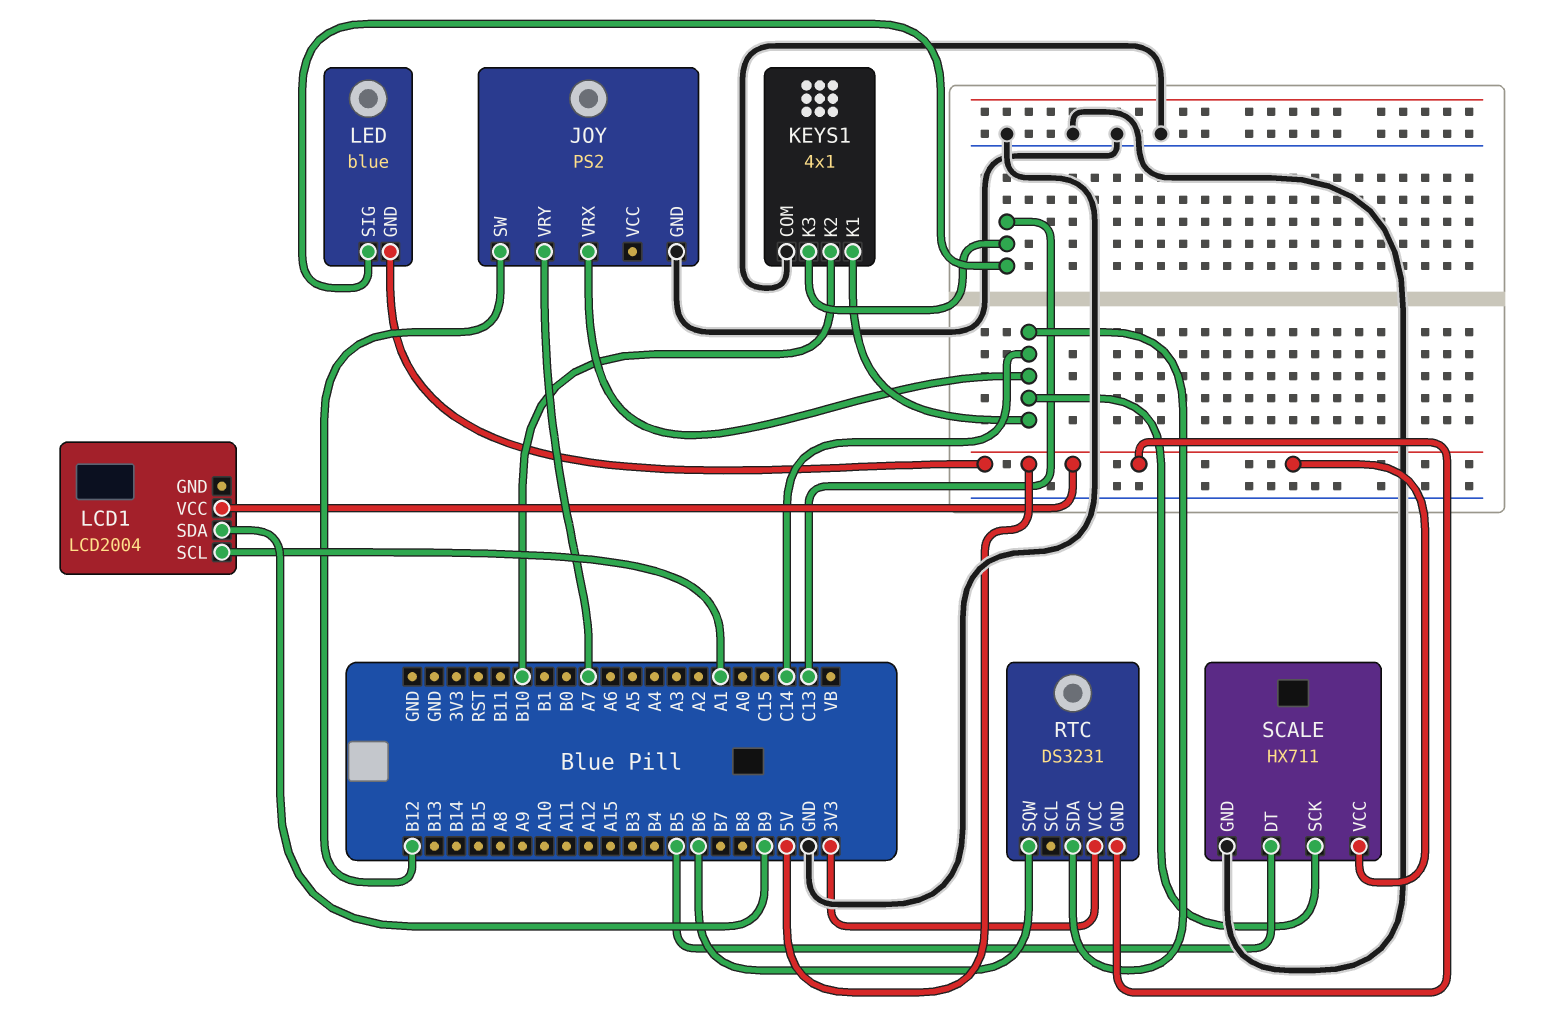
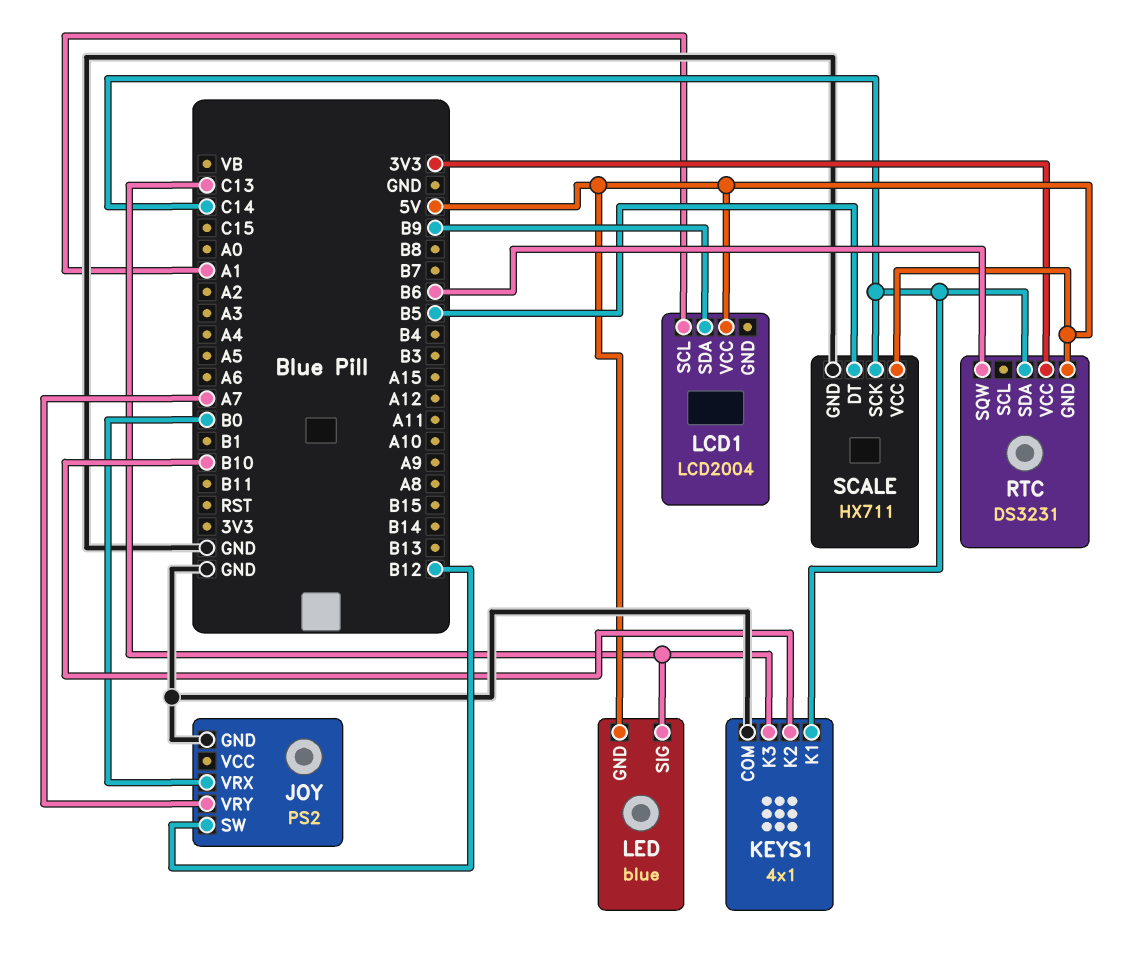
JOY pin VRX: C14 -> B0

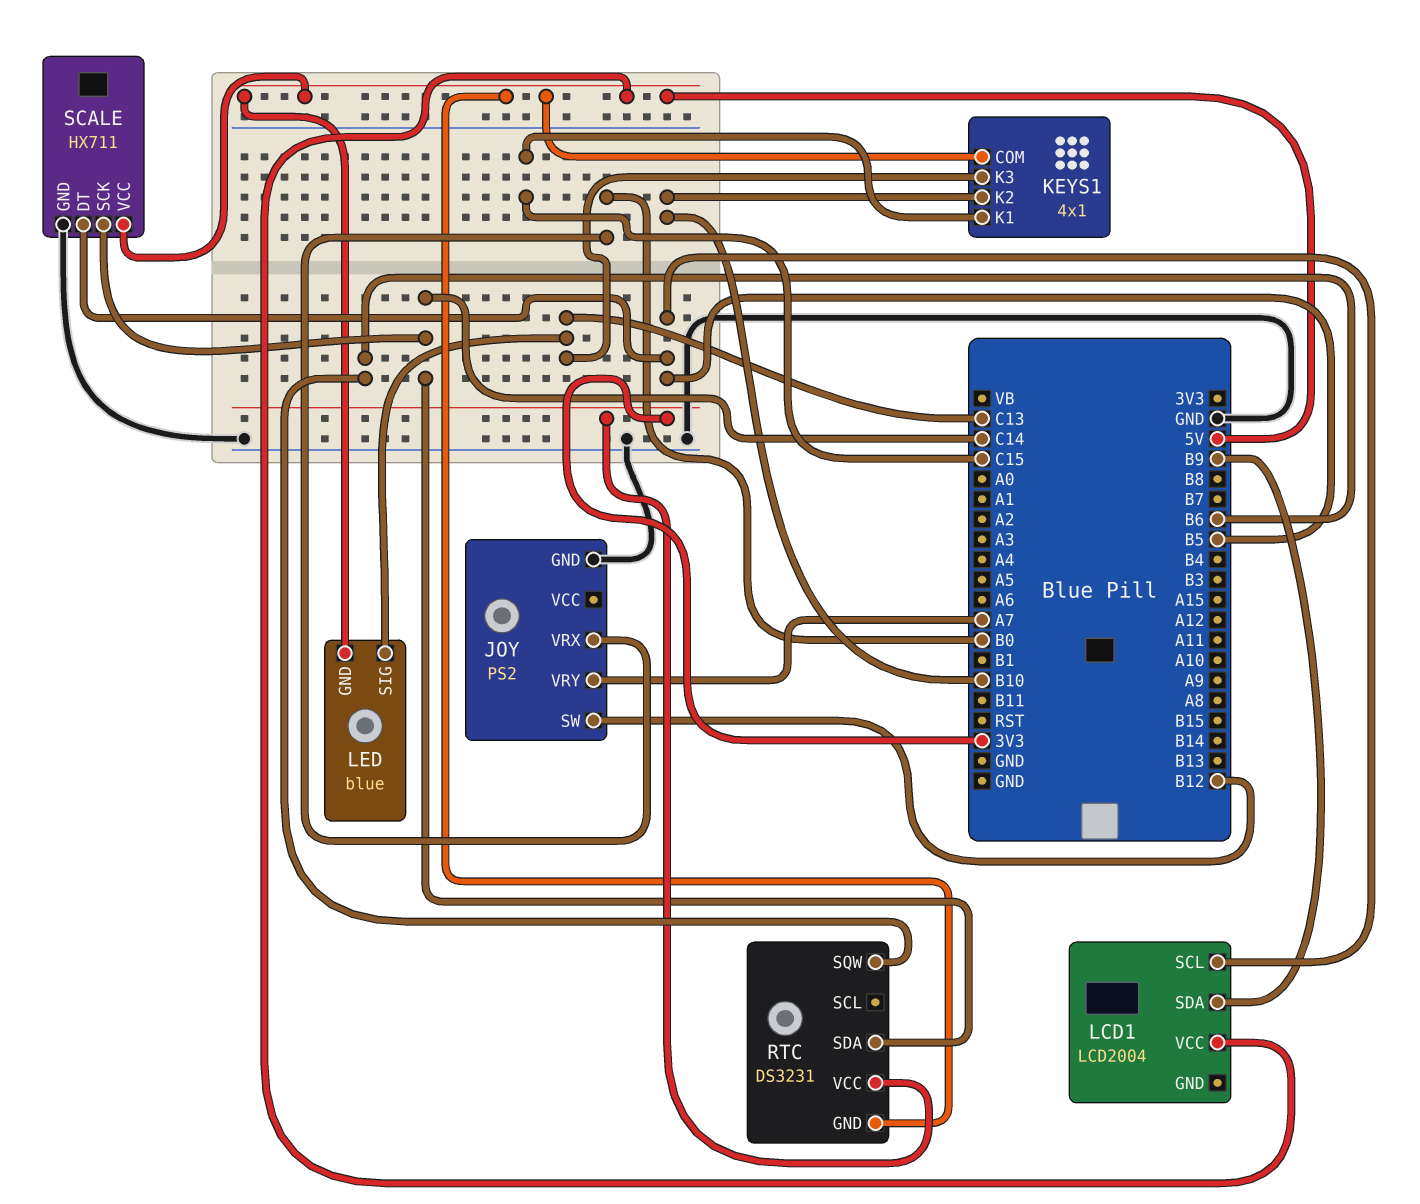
KEYS1 pin COM: GND -> 5V
KEYS1 pin K1: C14 -> C15
LCD1 pin SCL: A1 -> B5

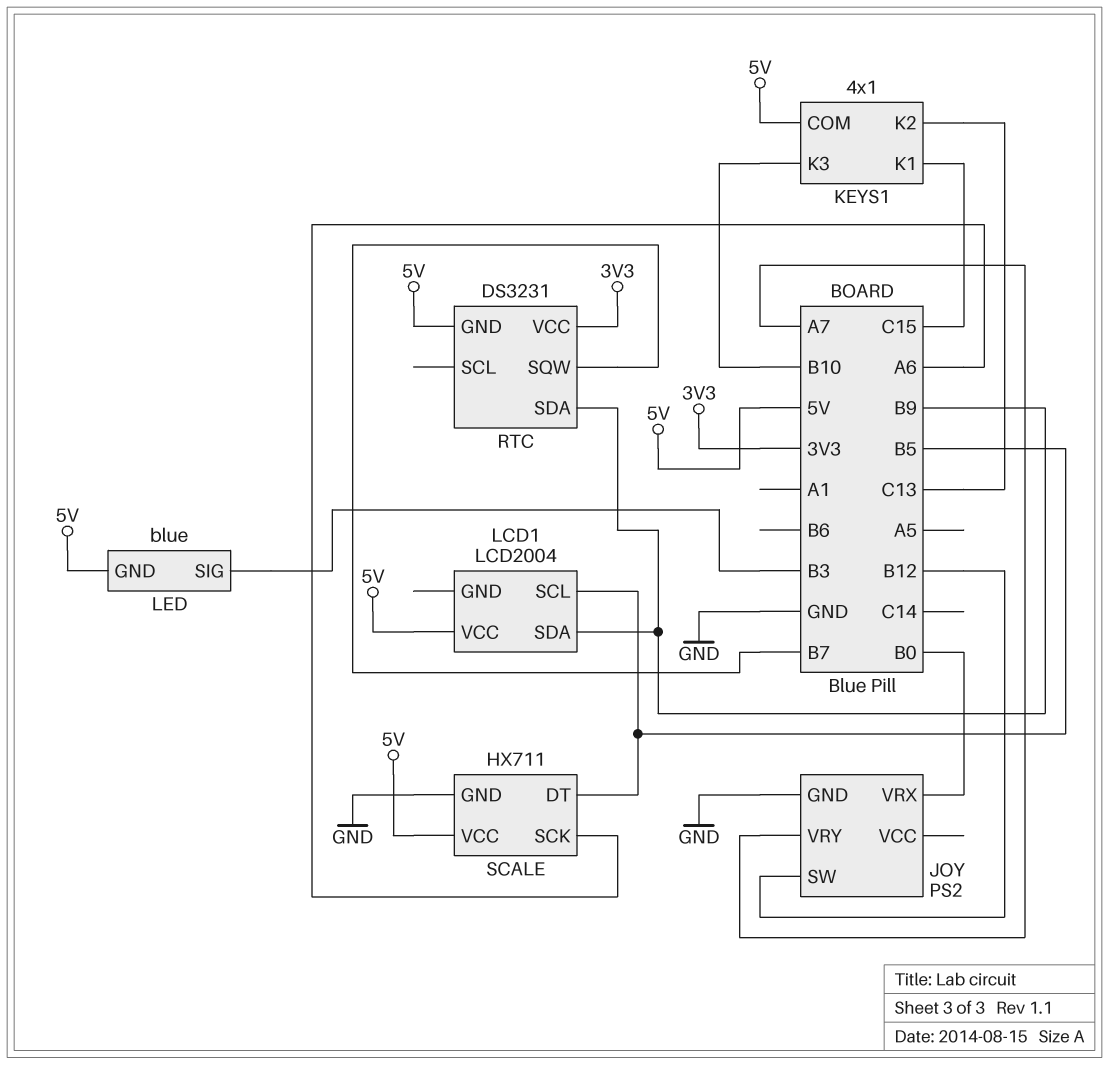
KEYS1 pin K2: B10 -> C13
KEYS1 pin K3: C13 -> B10
LED pin SIG: C13 -> B3
RTC pin SDA: C14 -> B9
RTC pin SQW: B6 -> B7
SCALE pin SCK: C14 -> A6

